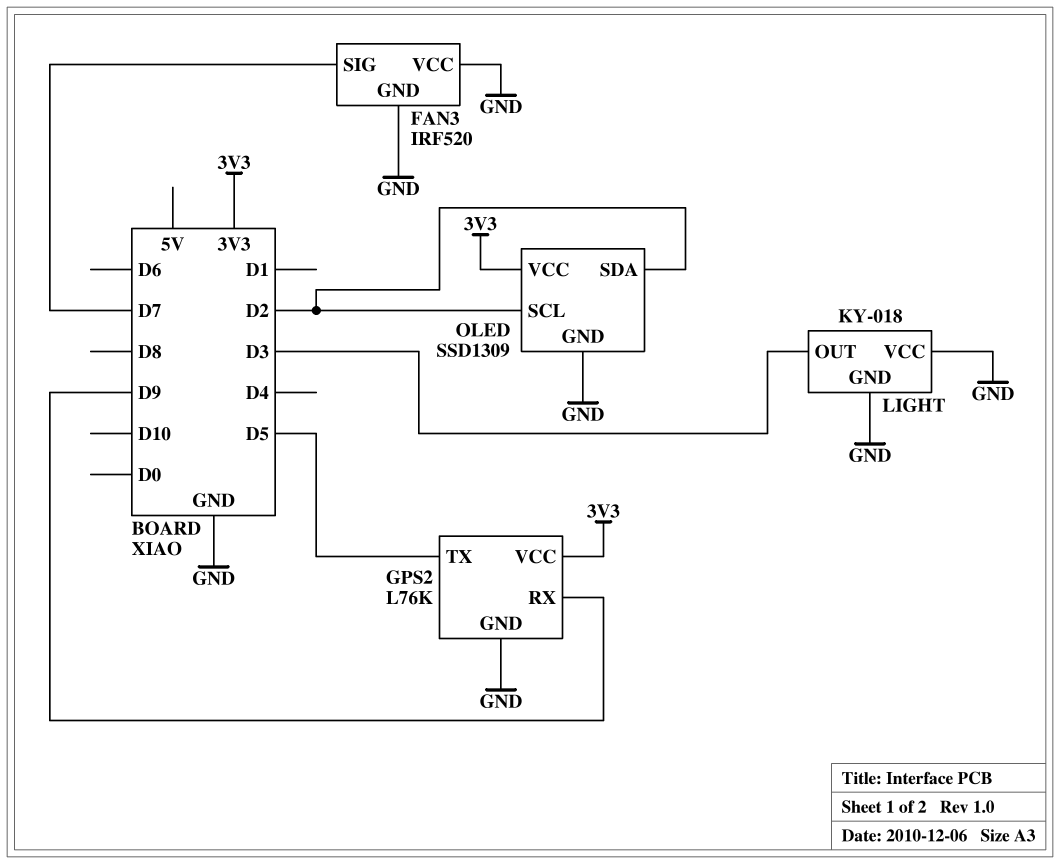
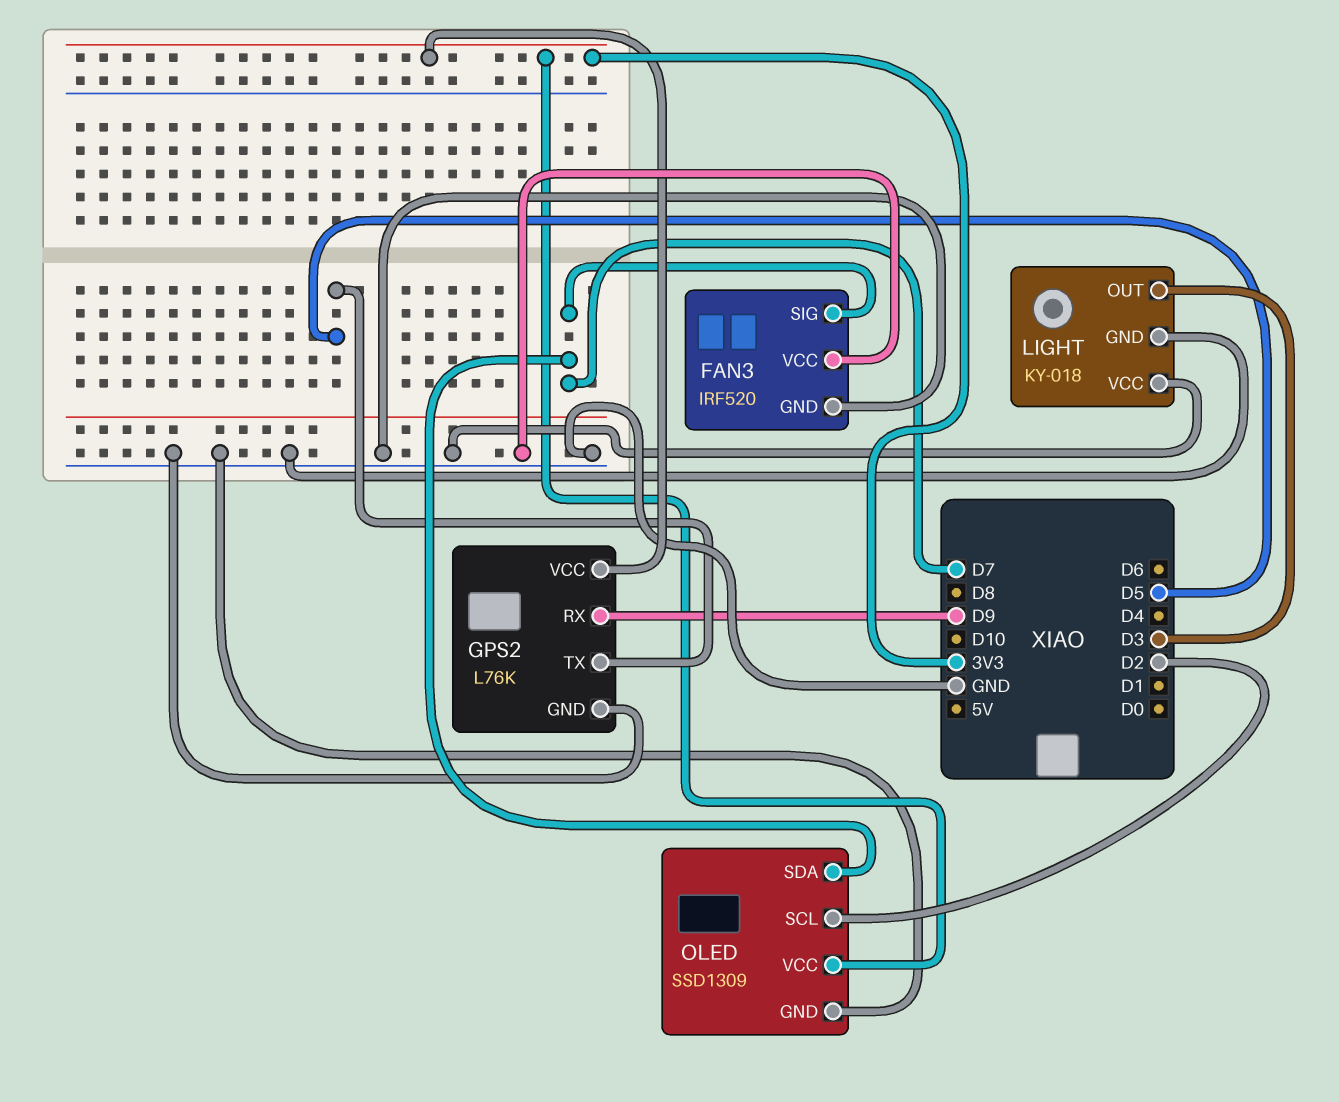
OLED pin SDA: D2 -> D7

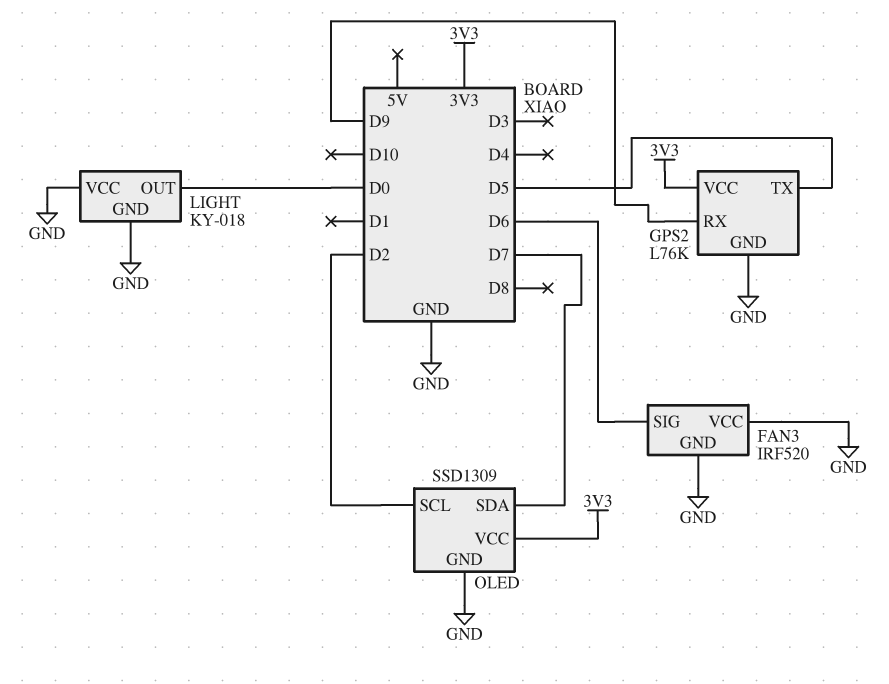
FAN3 pin SIG: D7 -> D6
LIGHT pin OUT: D3 -> D0

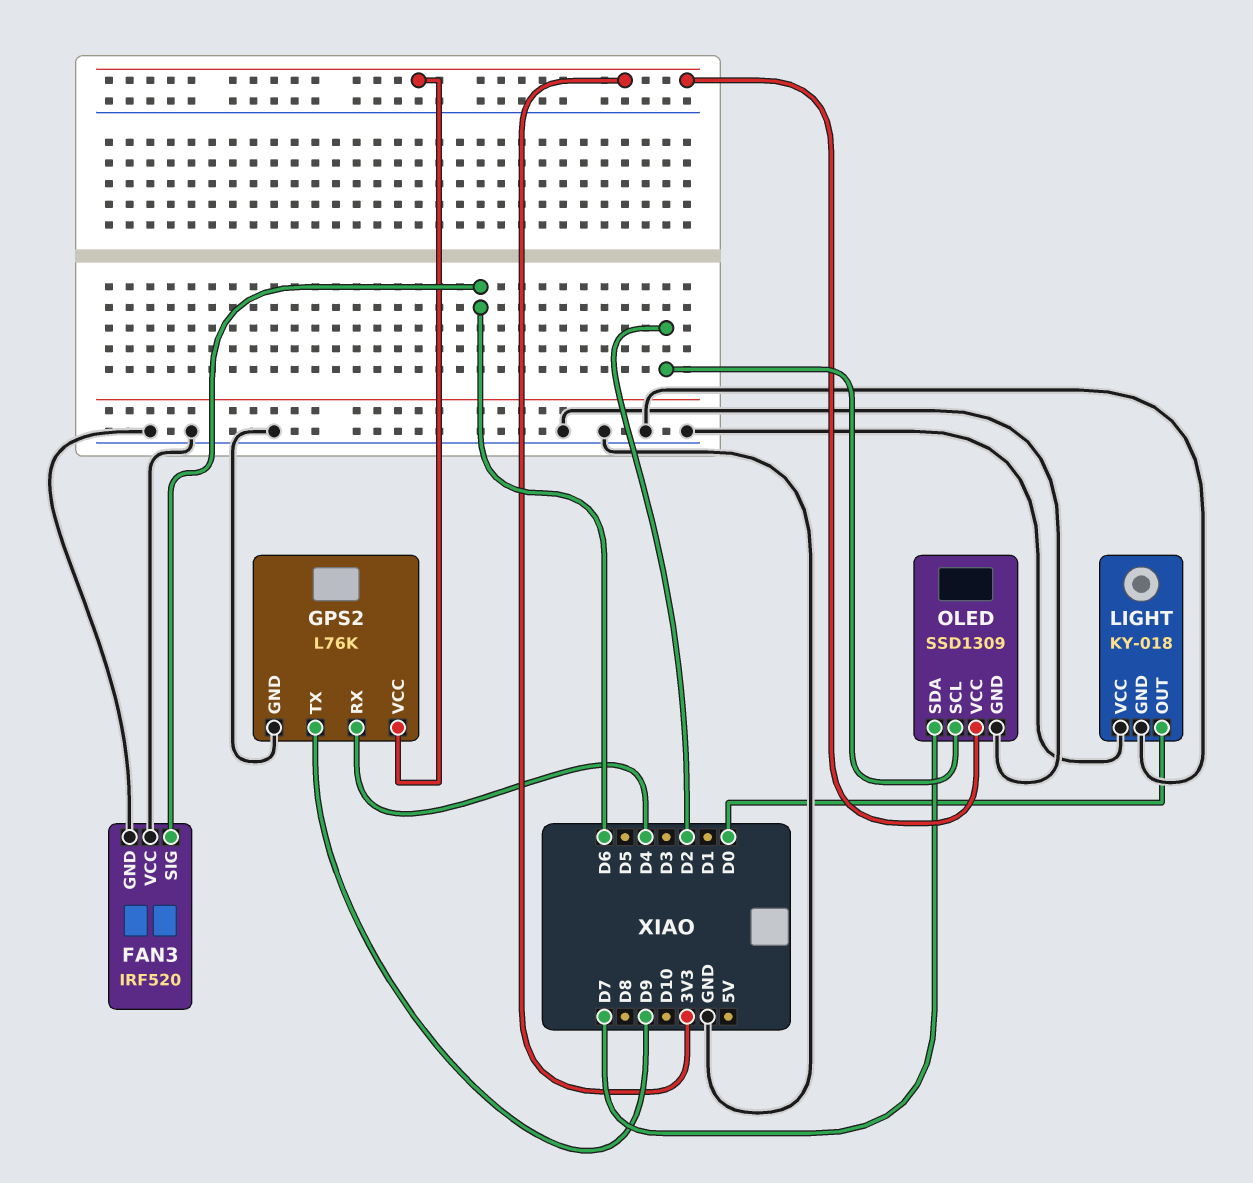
GPS2 pin RX: D9 -> D4
GPS2 pin TX: D5 -> D9

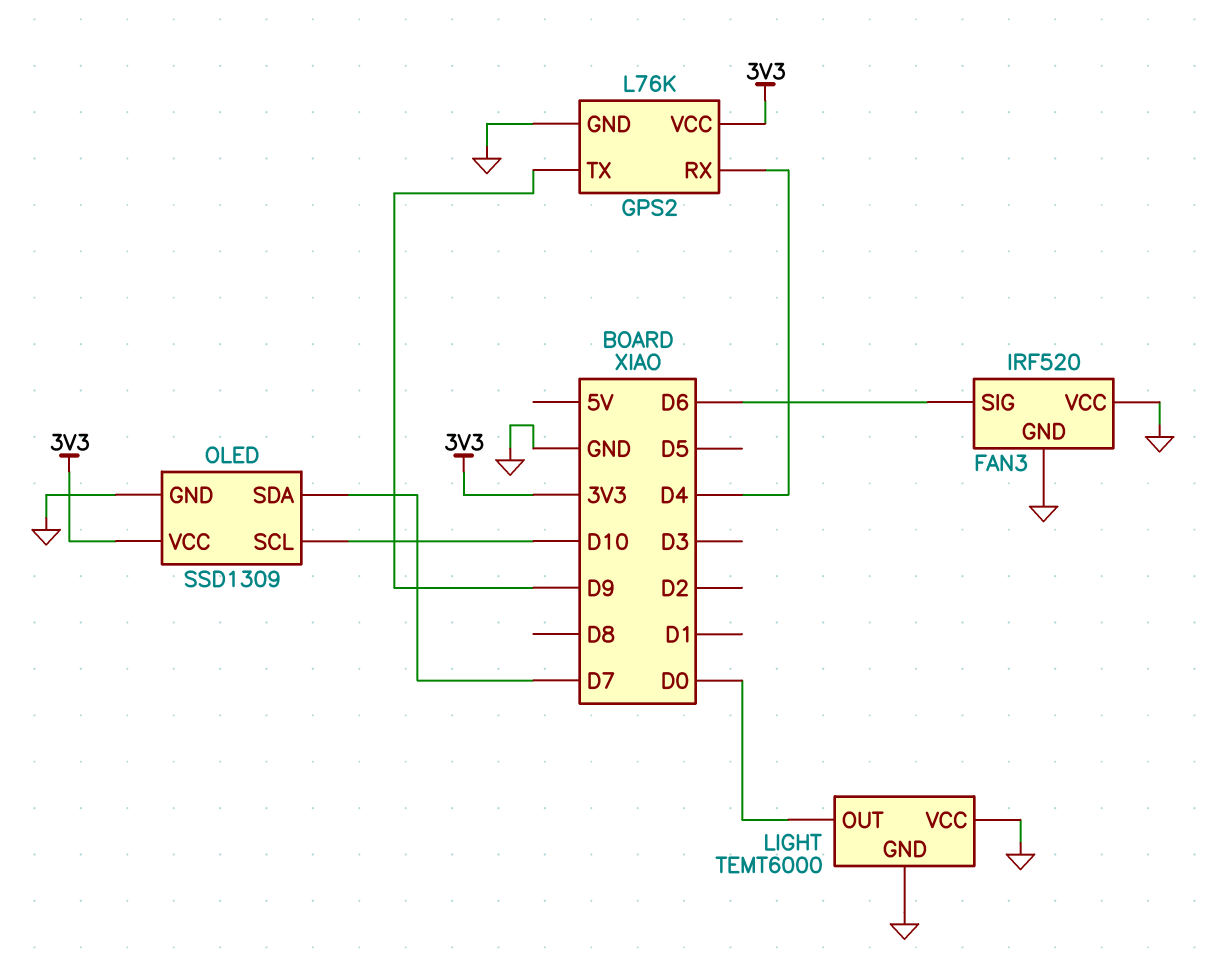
LIGHT: KY-018 -> TEMT6000
OLED pin SCL: D2 -> D10

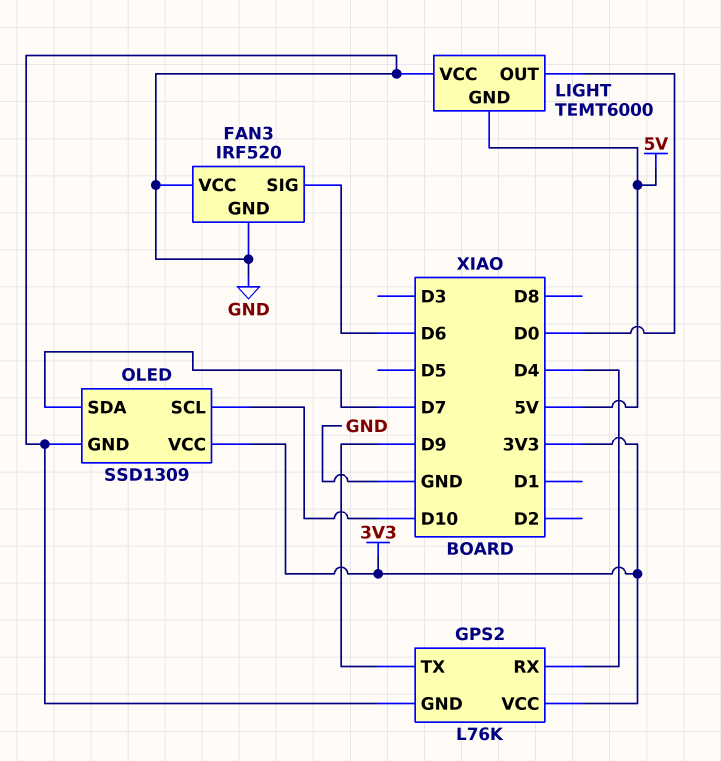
LIGHT pin GND: GND -> 5V

